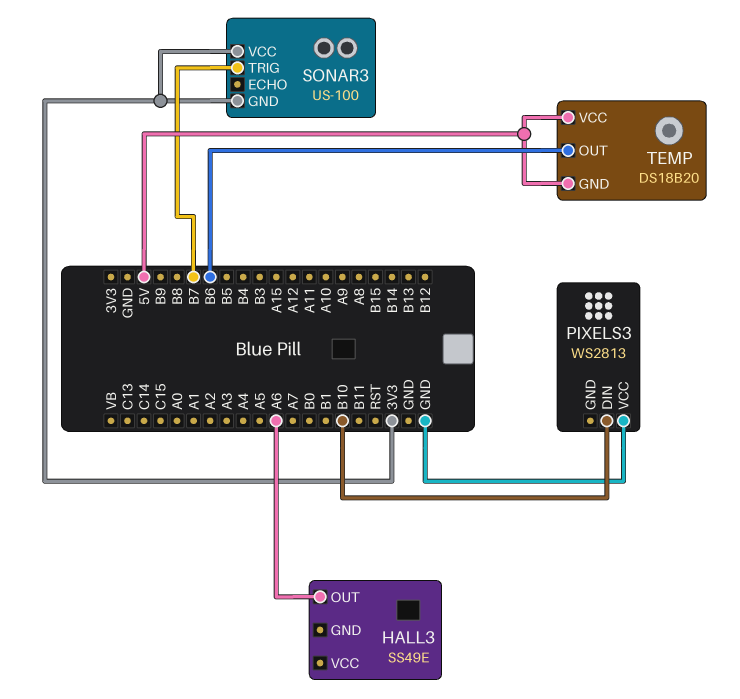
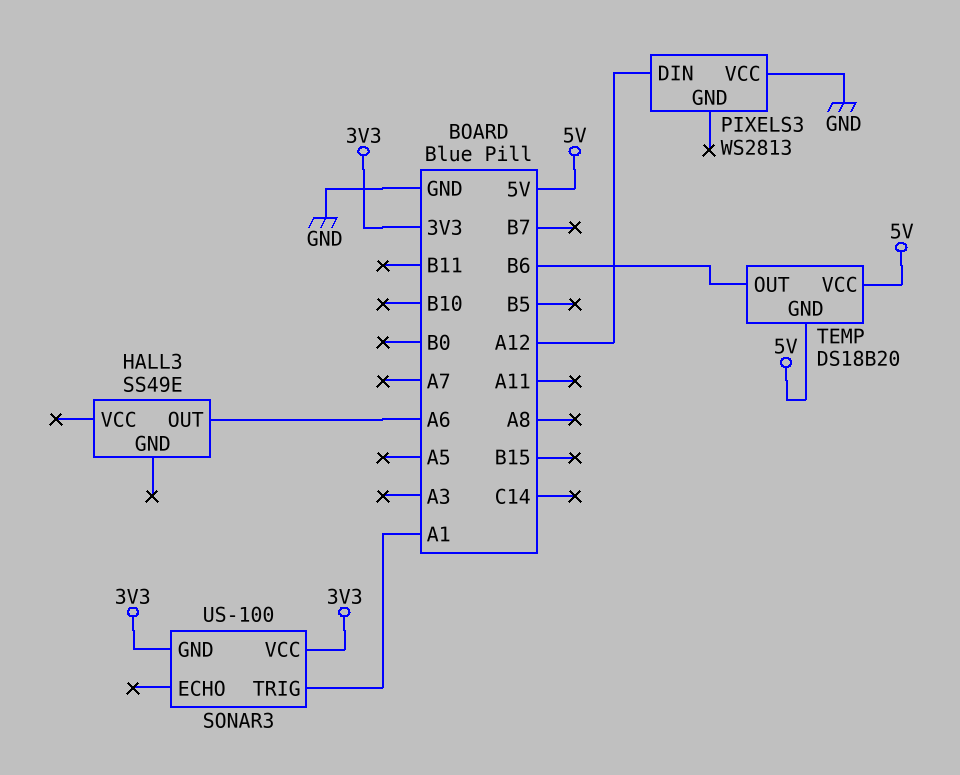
PIXELS3 pin DIN: B10 -> A12
SONAR3 pin TRIG: B7 -> A1

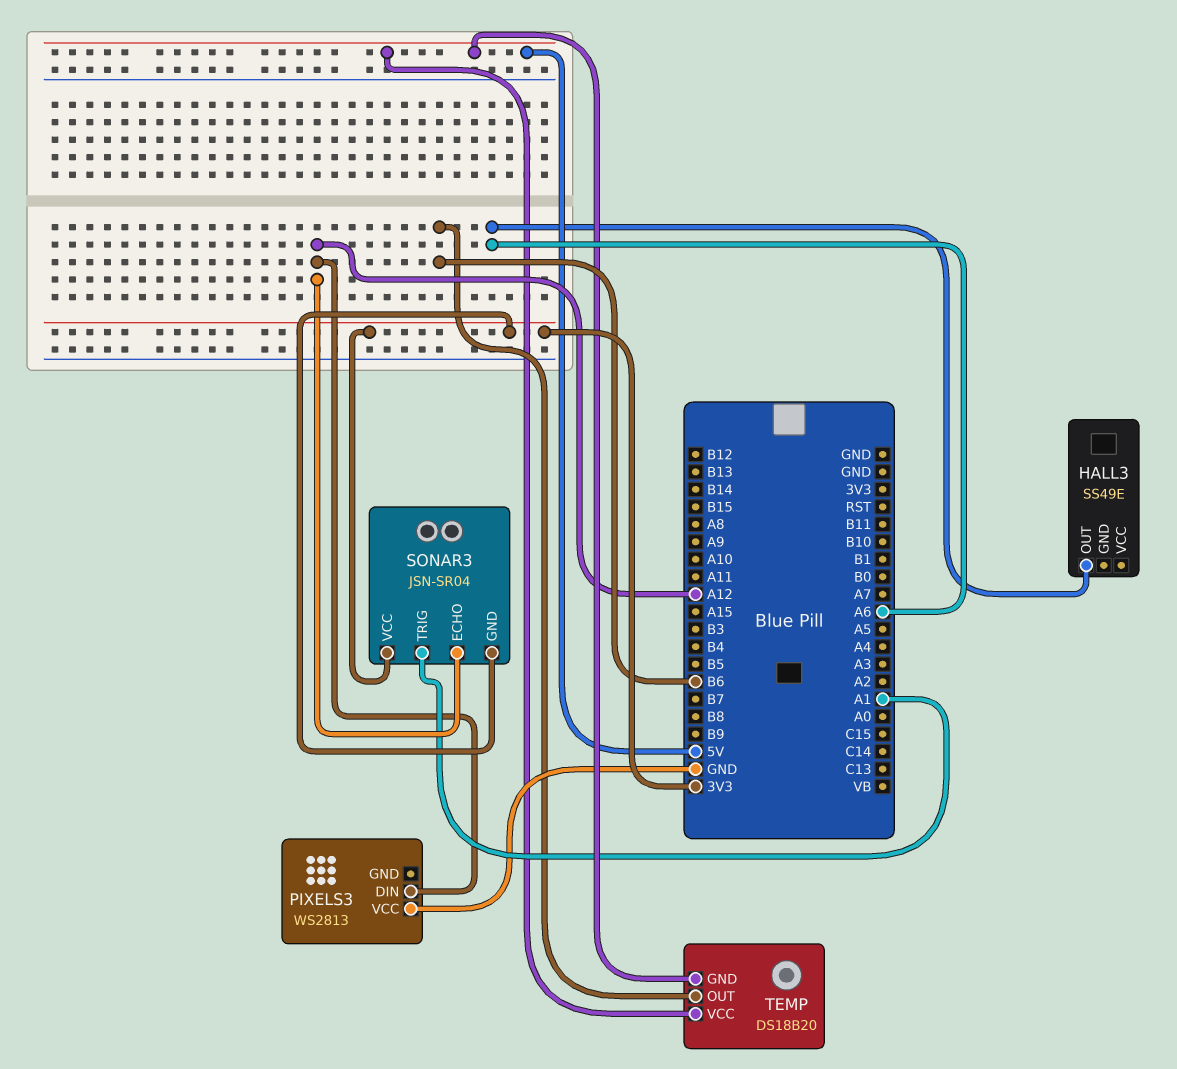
SONAR3: US-100 -> JSN-SR04
SONAR3 pin ECHO: none -> A12

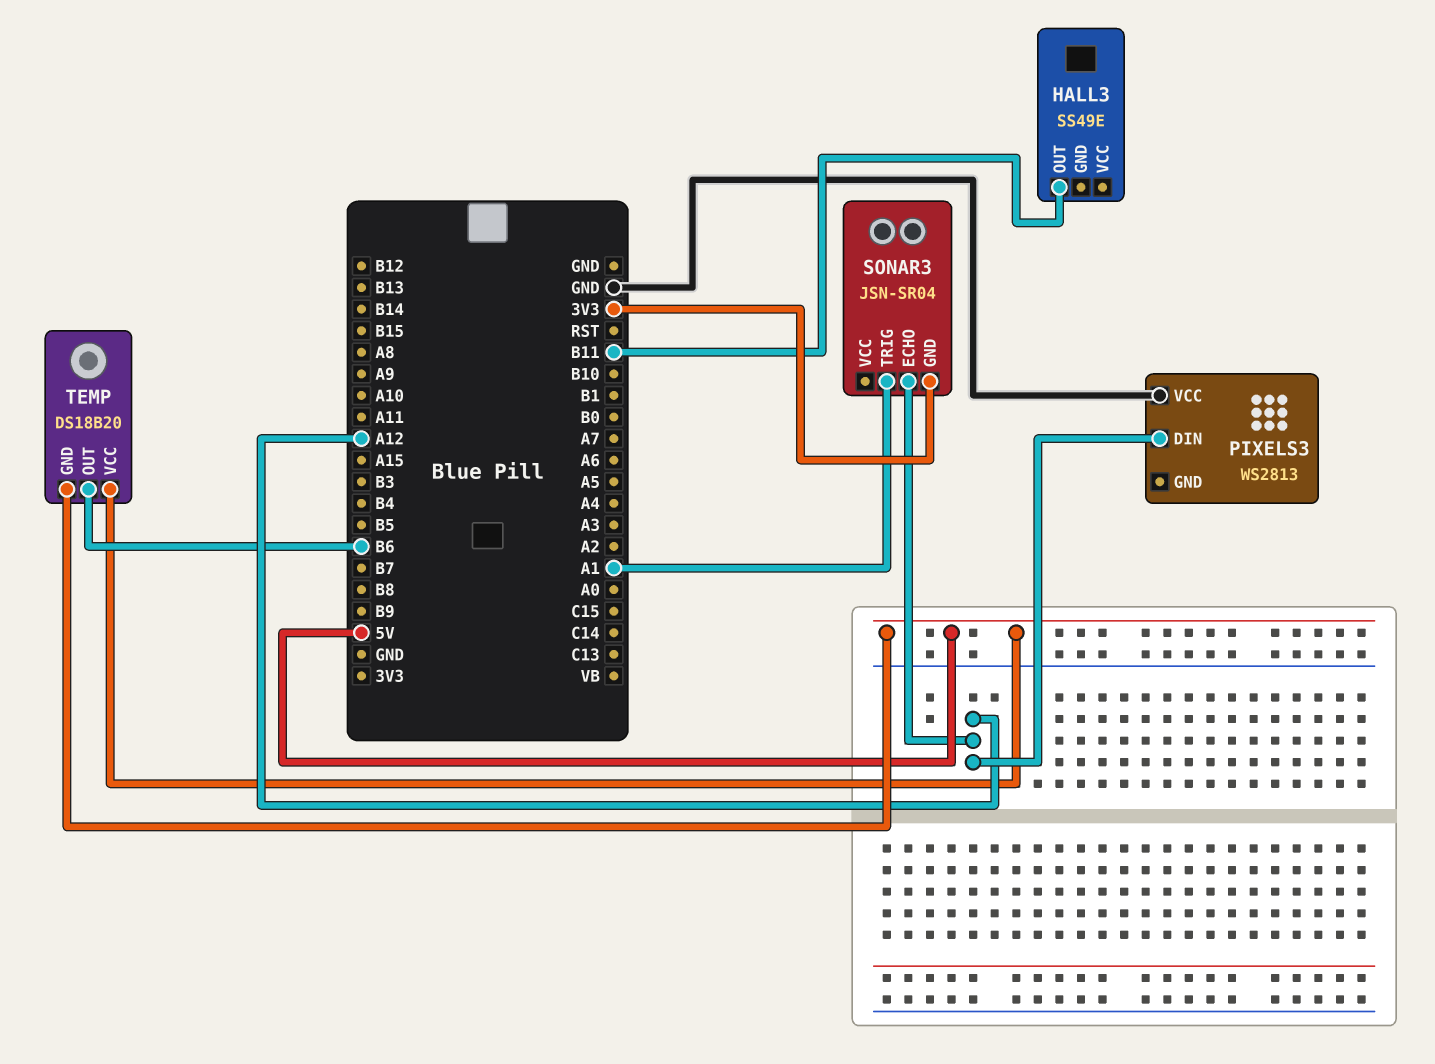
HALL3 pin OUT: A6 -> B11
SONAR3 pin VCC: 3V3 -> none

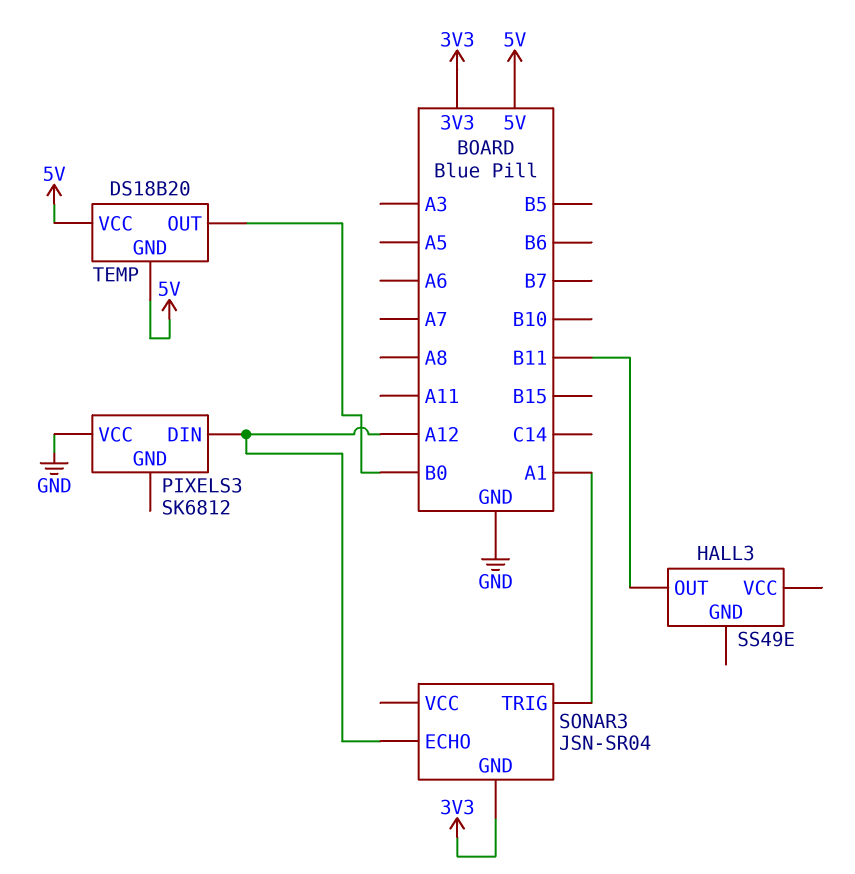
PIXELS3: WS2813 -> SK6812
TEMP pin OUT: B6 -> B0

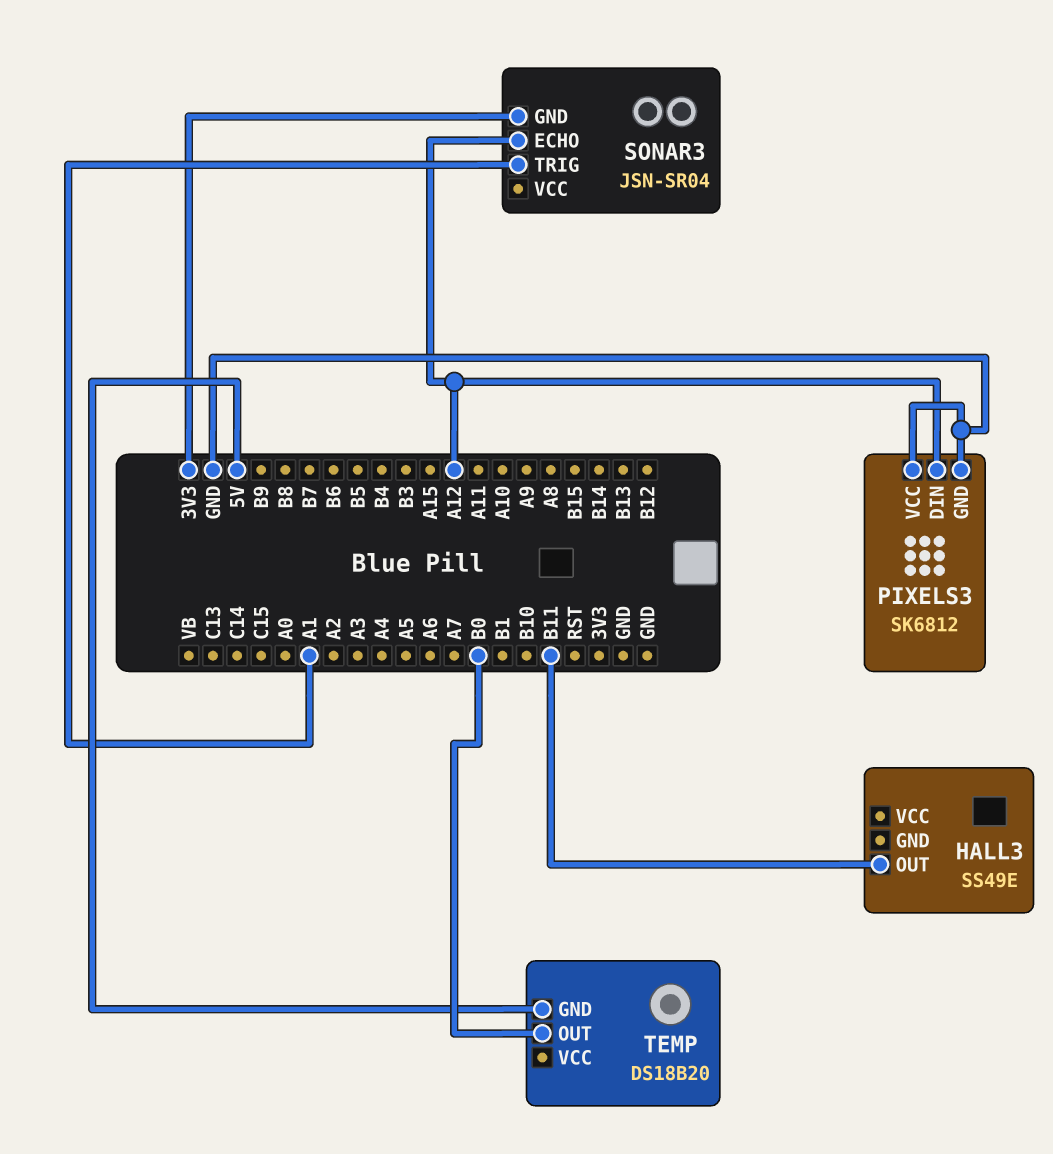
PIXELS3 pin GND: none -> GND
TEMP pin VCC: 5V -> none

